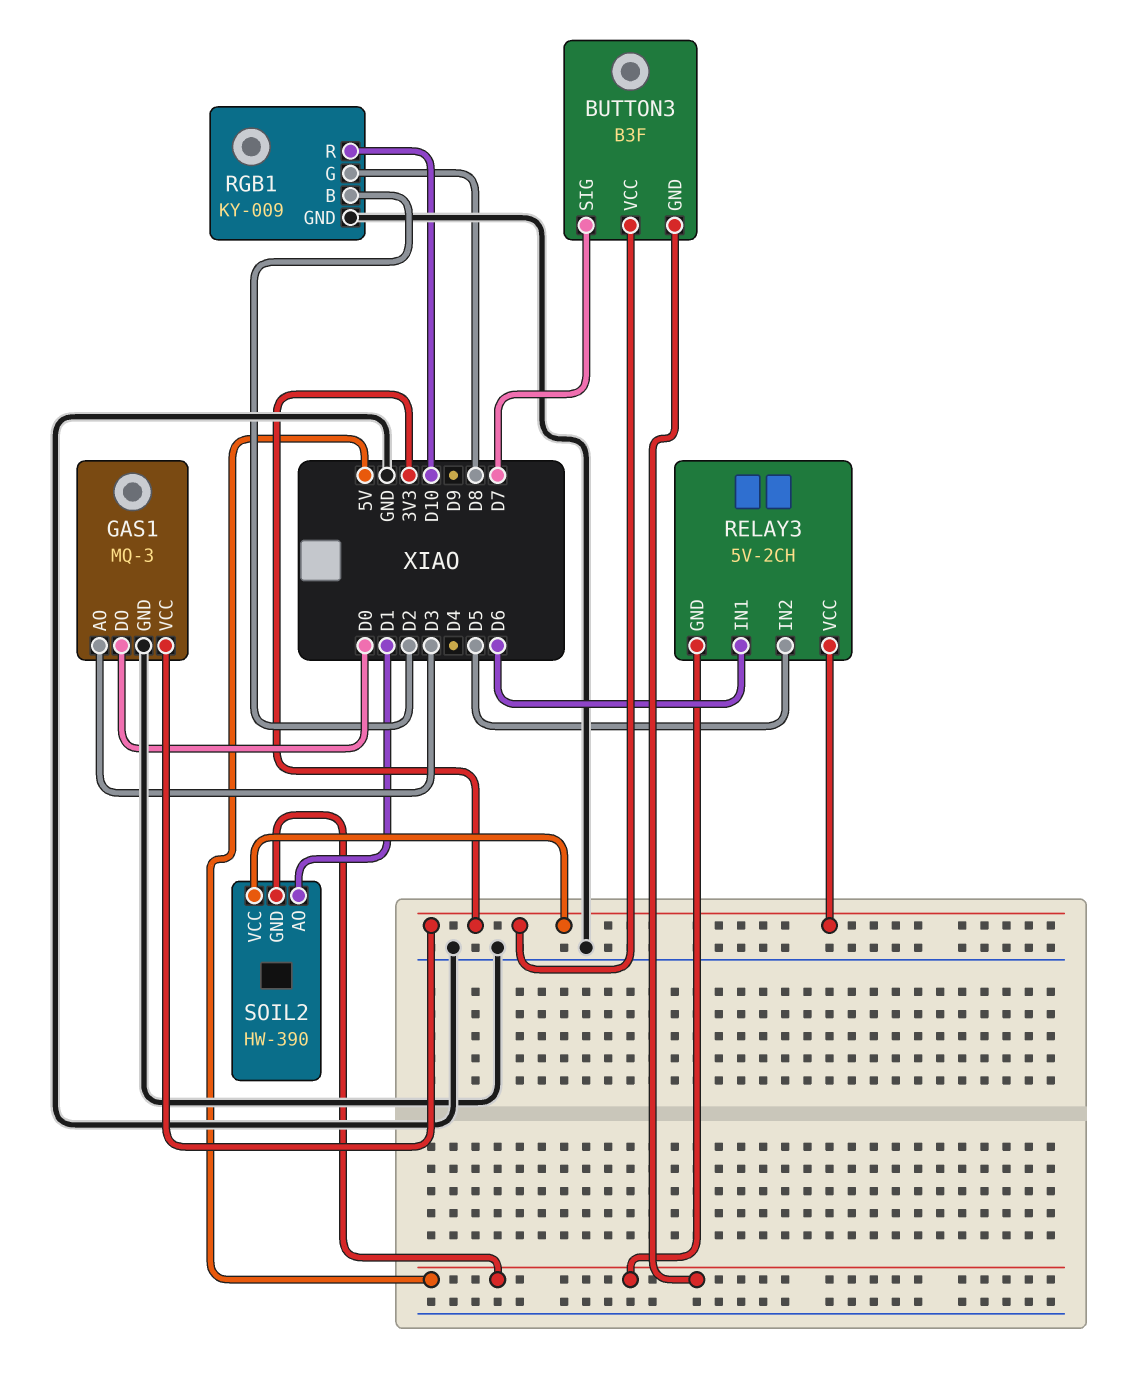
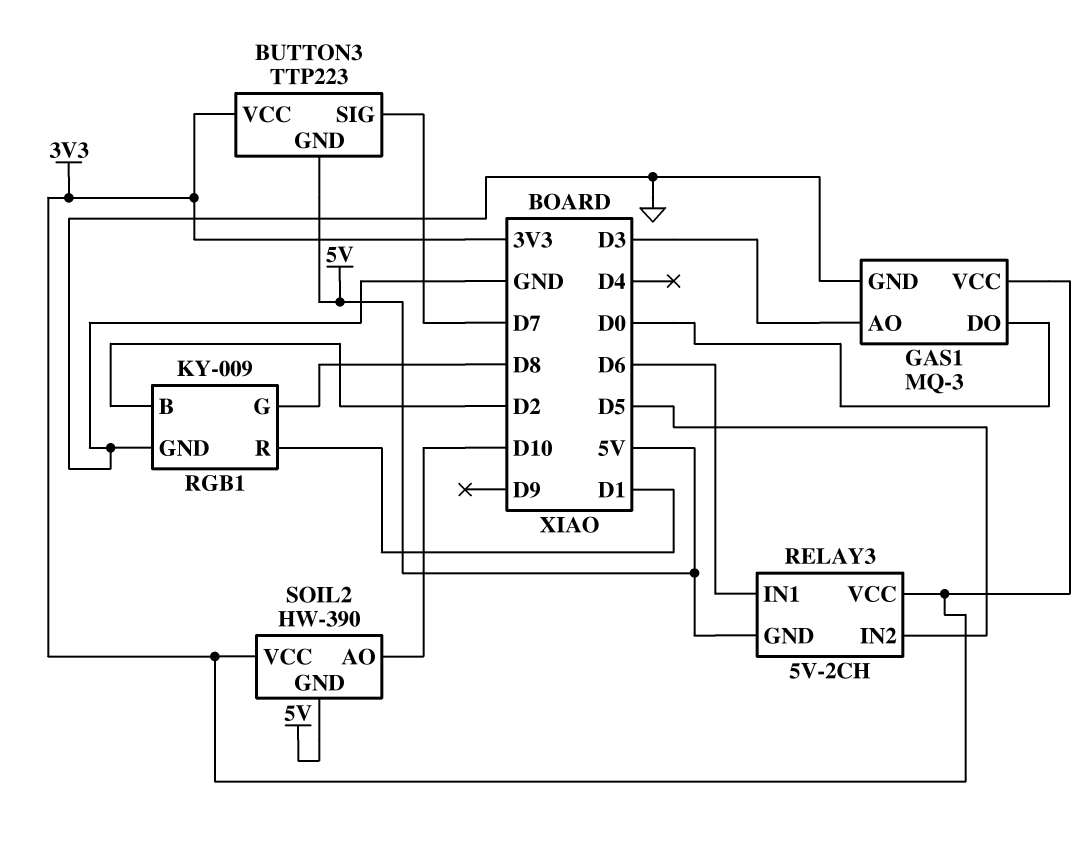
BUTTON3: B3F -> TTP223
RGB1 pin R: D10 -> D1
SOIL2 pin AO: D1 -> D10

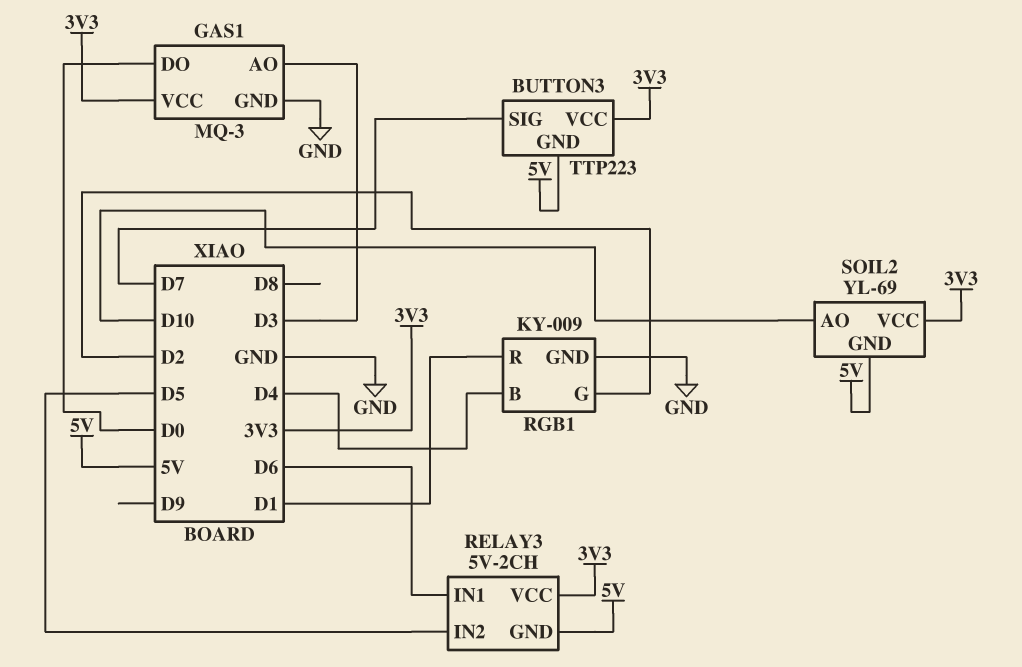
RGB1 pin B: D2 -> D4
RGB1 pin G: D8 -> D2
SOIL2: HW-390 -> YL-69

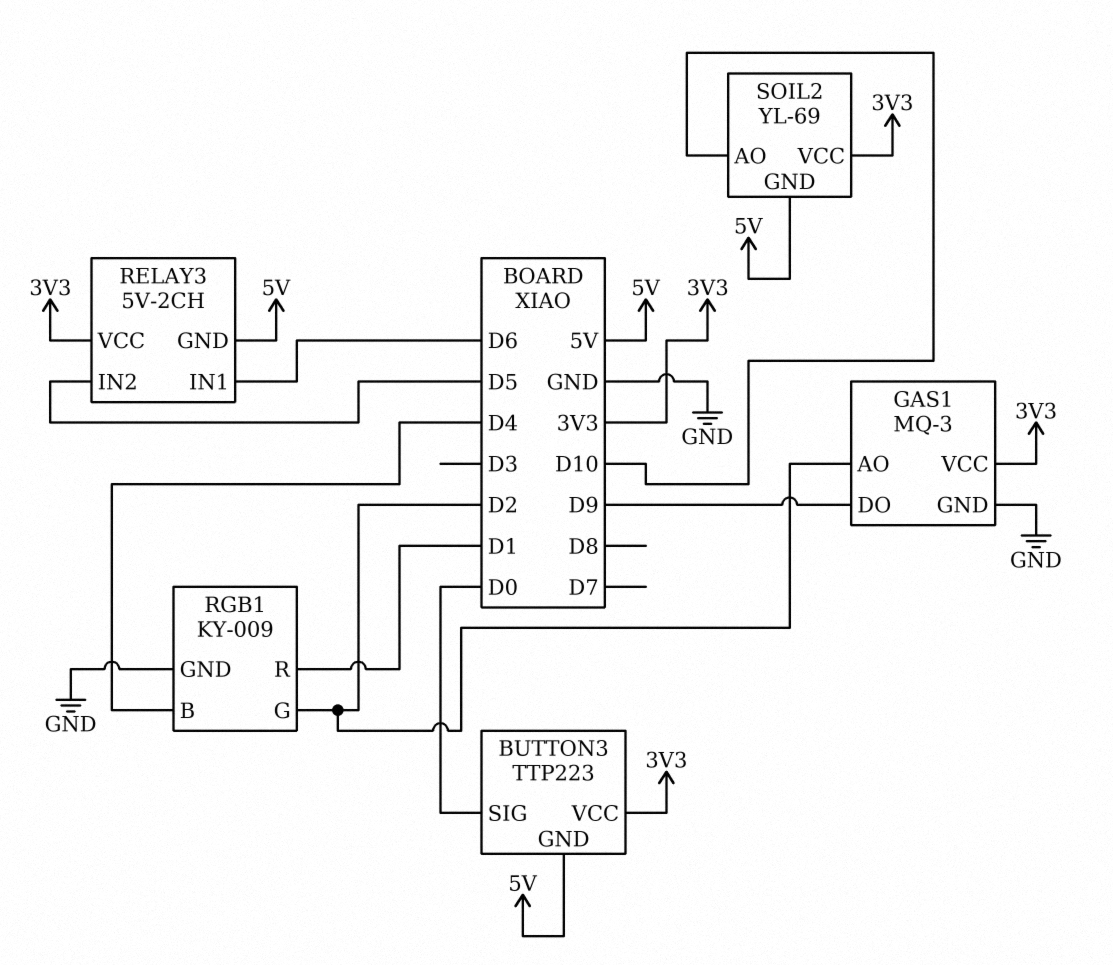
BUTTON3 pin SIG: D7 -> D0
GAS1 pin AO: D3 -> D2
GAS1 pin DO: D0 -> D9

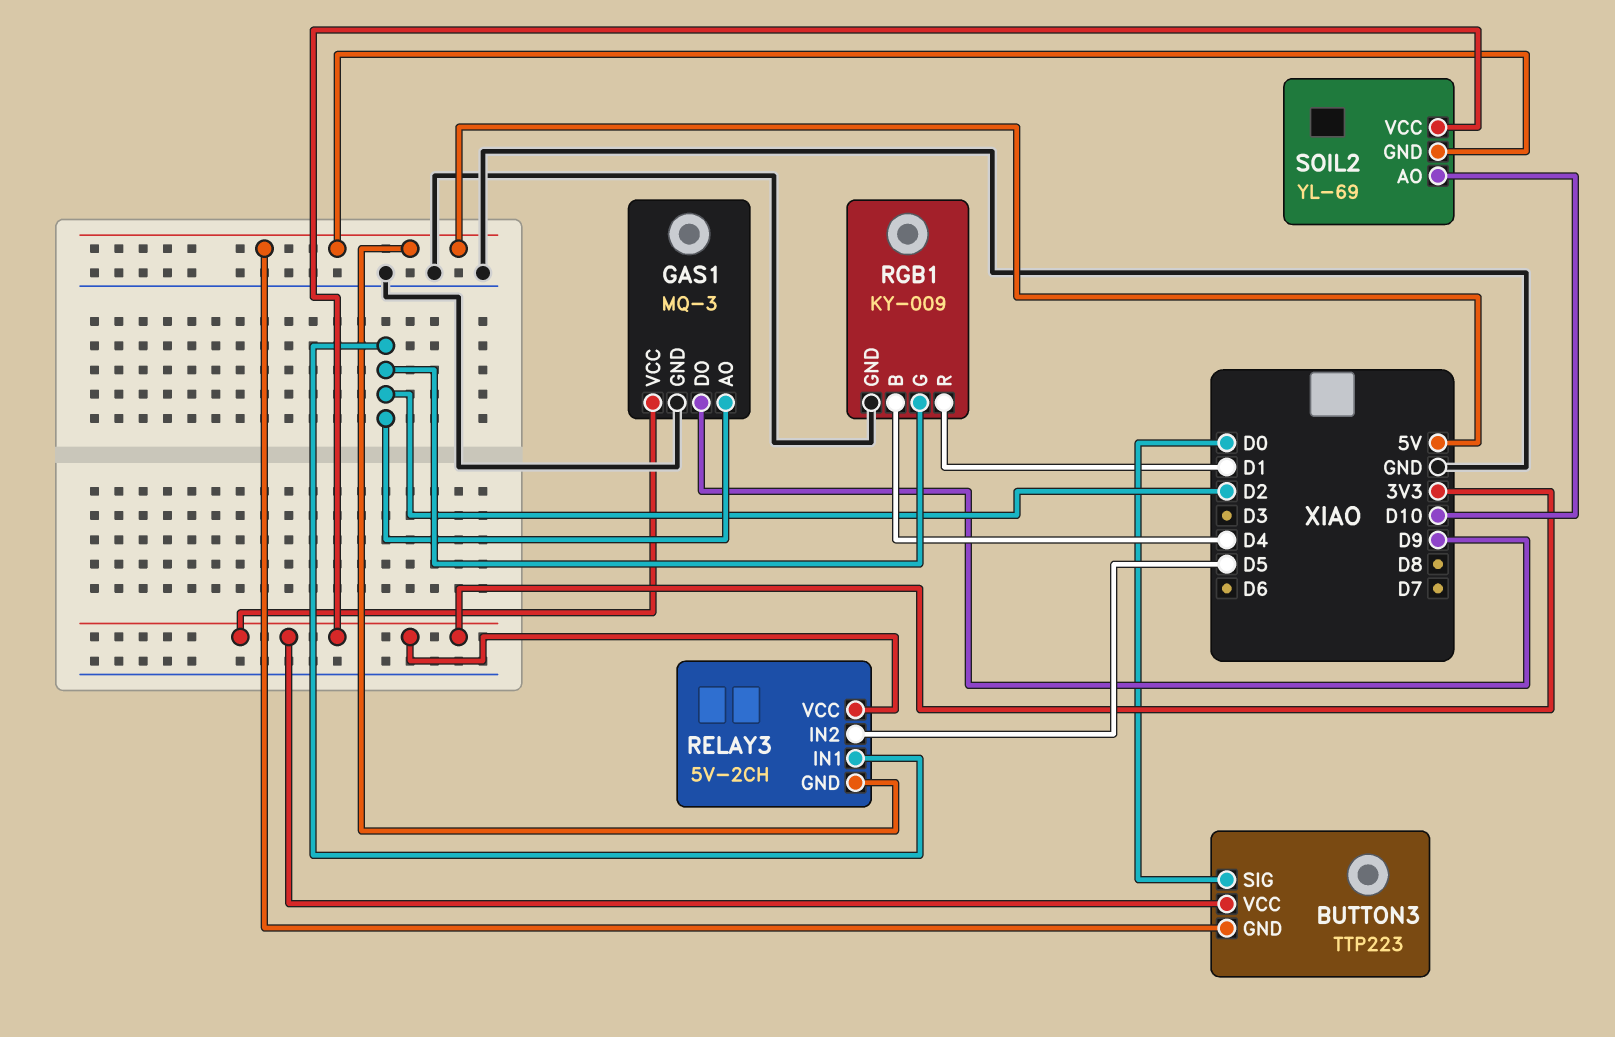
RELAY3 pin IN1: D6 -> D2

